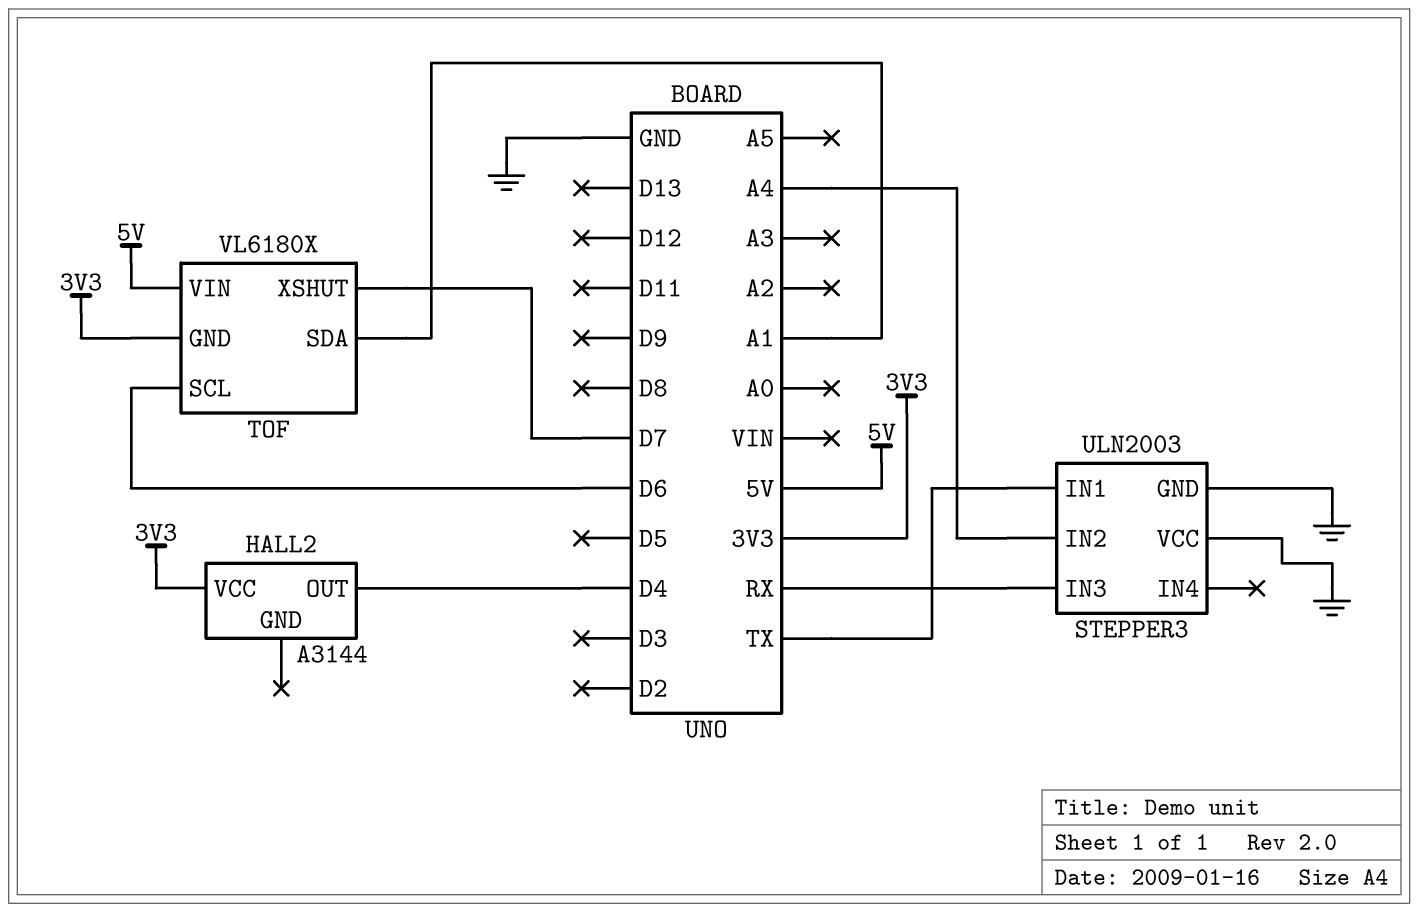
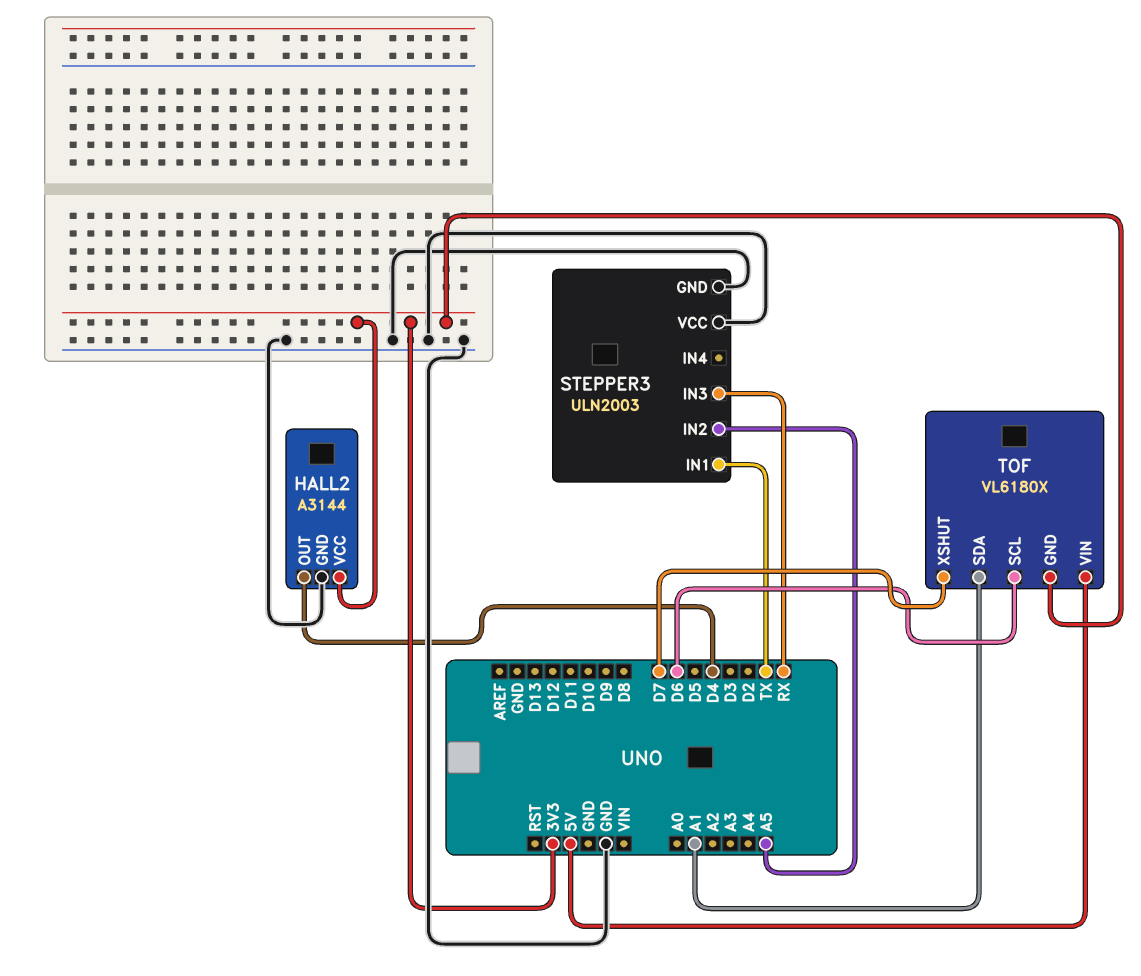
HALL2 pin GND: none -> GND
STEPPER3 pin IN2: A4 -> A5

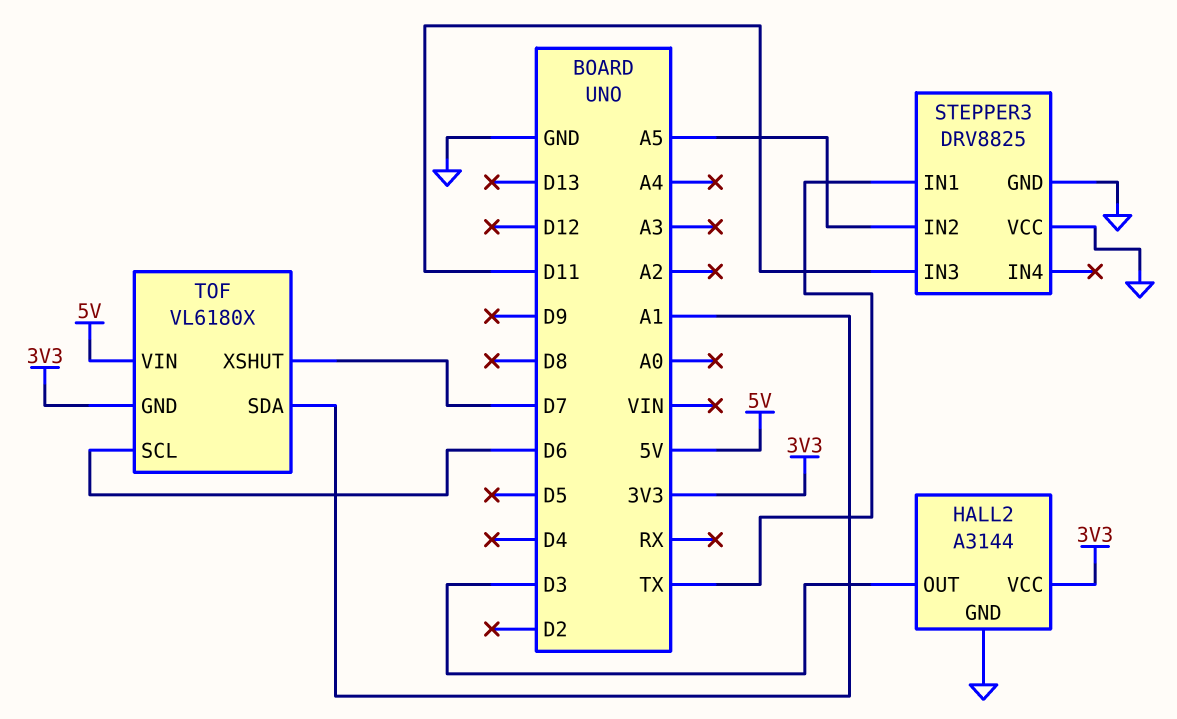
HALL2 pin OUT: D4 -> D3
STEPPER3: ULN2003 -> DRV8825
STEPPER3 pin IN3: RX -> D11

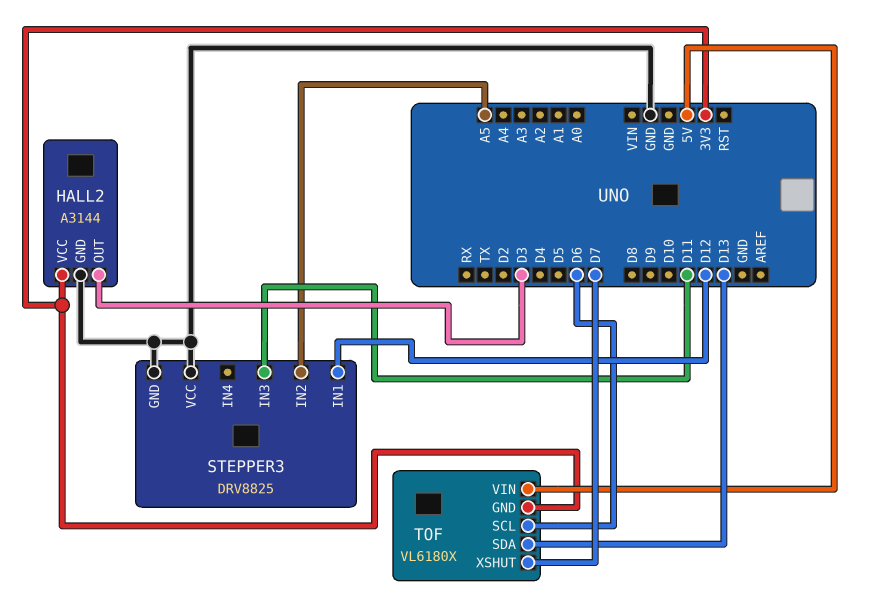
STEPPER3 pin IN1: TX -> D12
TOF pin SDA: A1 -> D13

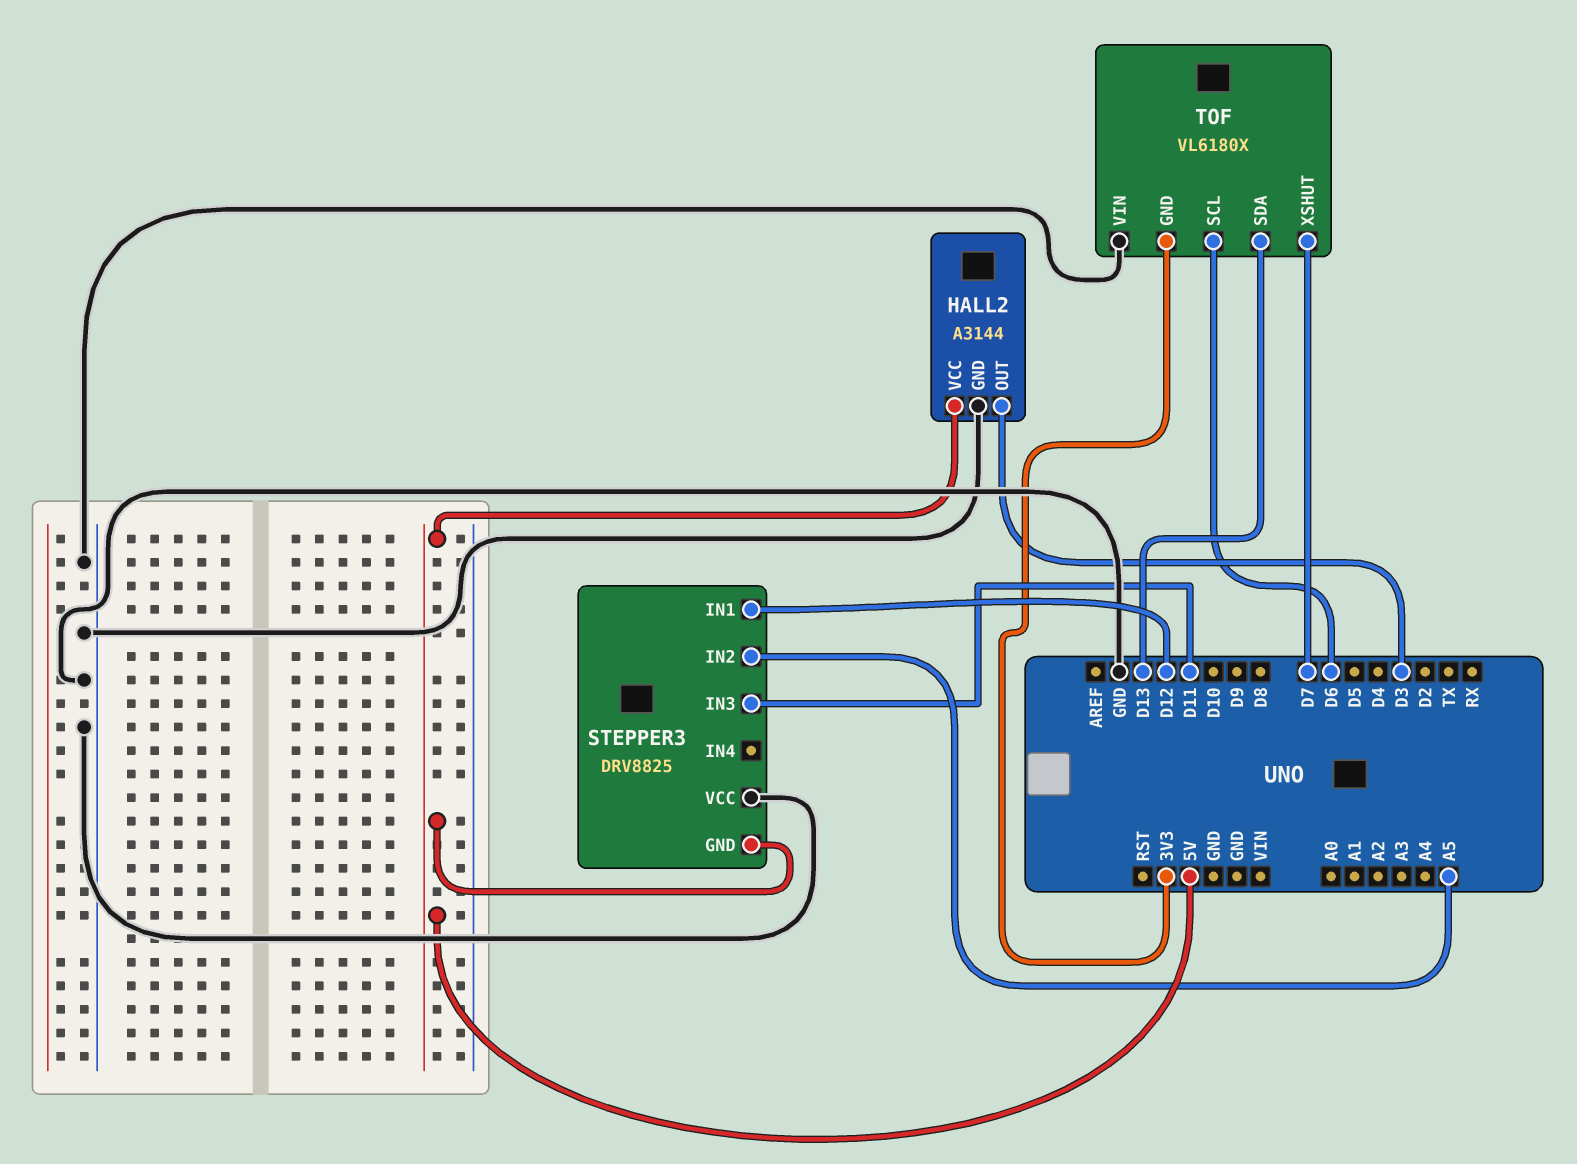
HALL2 pin VCC: 3V3 -> 5V
STEPPER3 pin GND: GND -> 5V
TOF pin VIN: 5V -> GND

